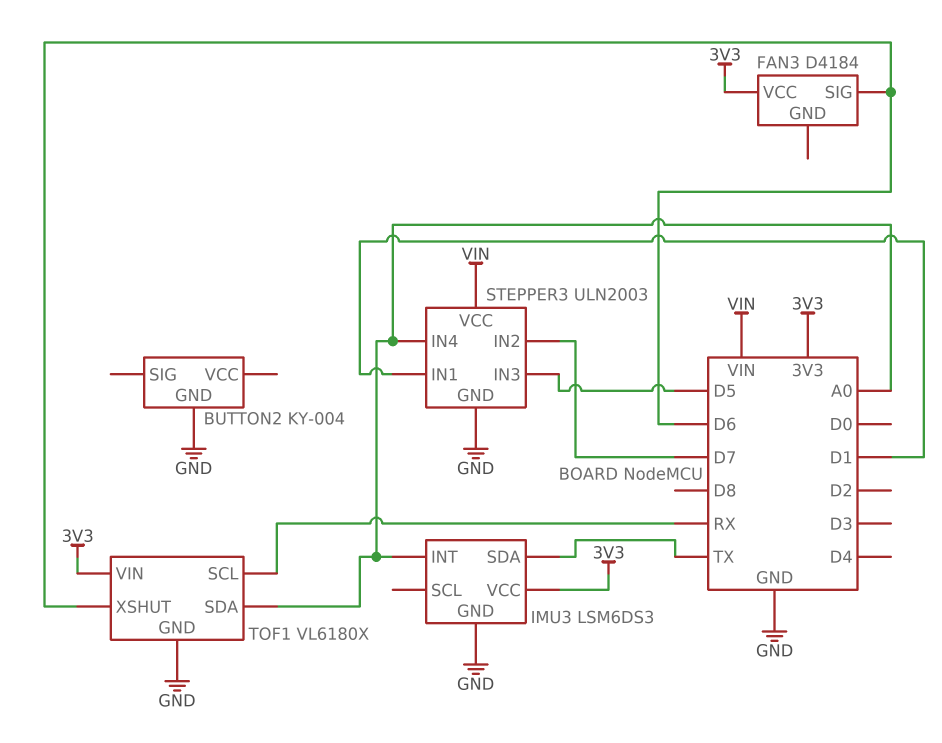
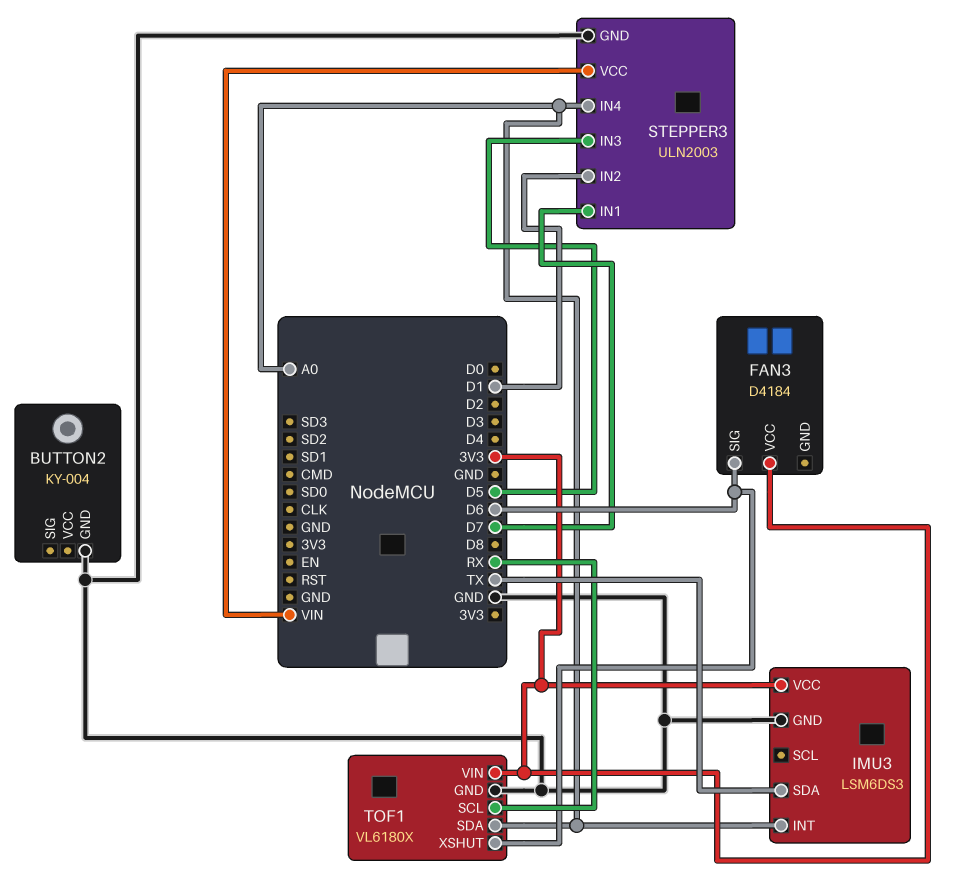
STEPPER3 pin IN1: D1 -> D7
STEPPER3 pin IN2: D7 -> D1

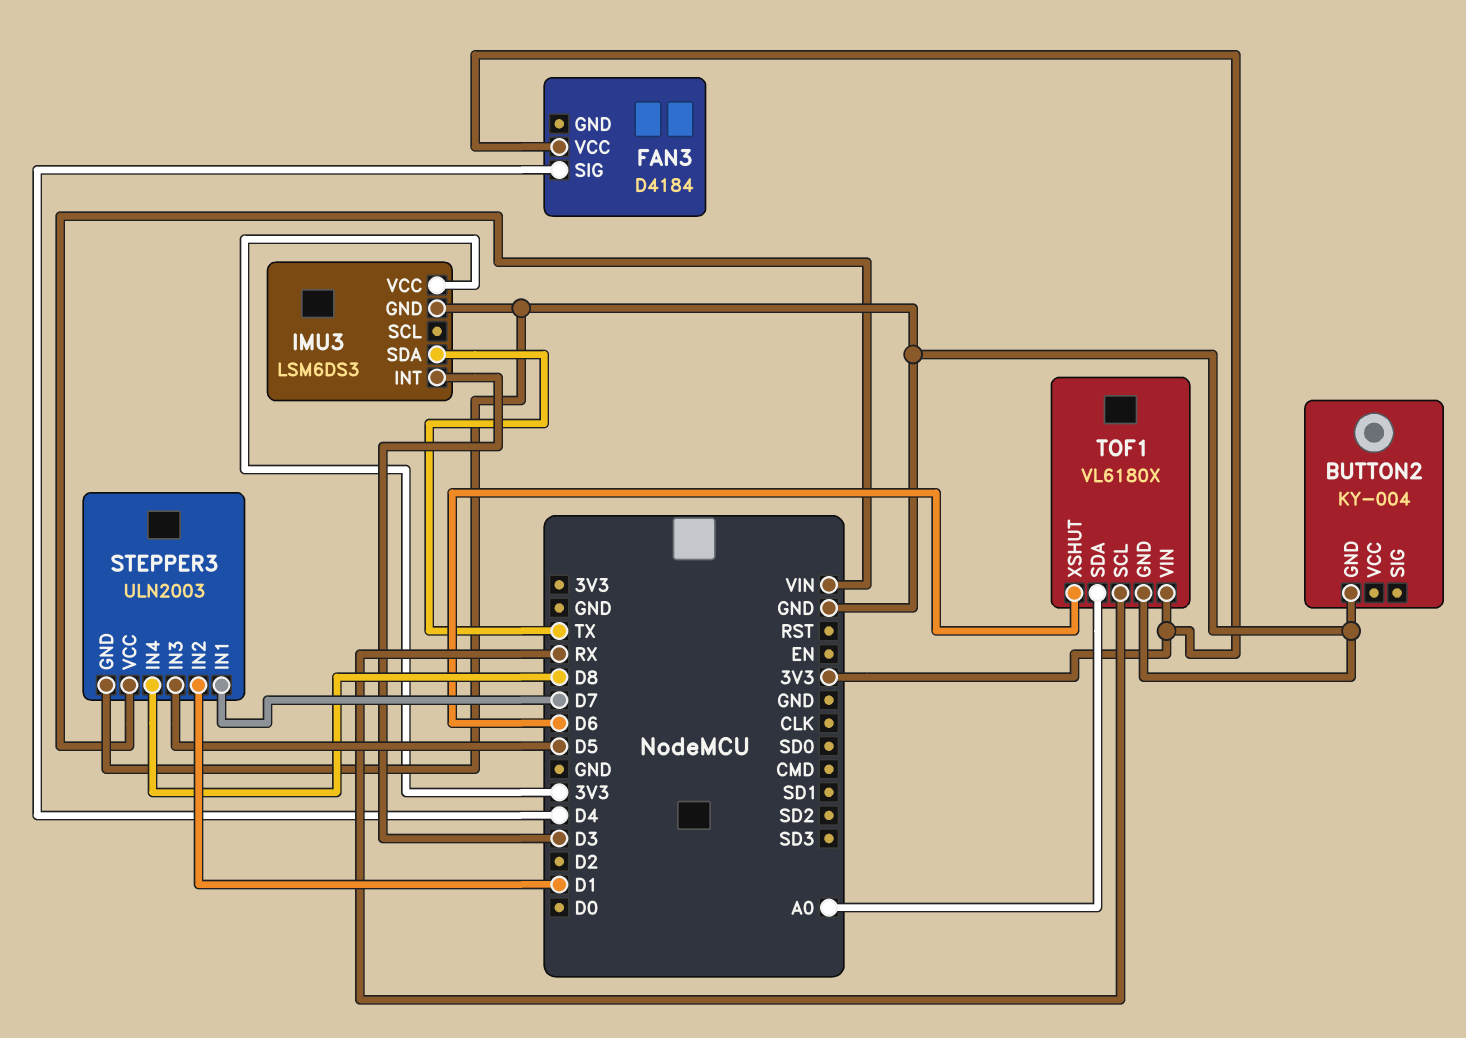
FAN3 pin SIG: D6 -> D4
IMU3 pin INT: A0 -> D3
STEPPER3 pin IN4: A0 -> D8

